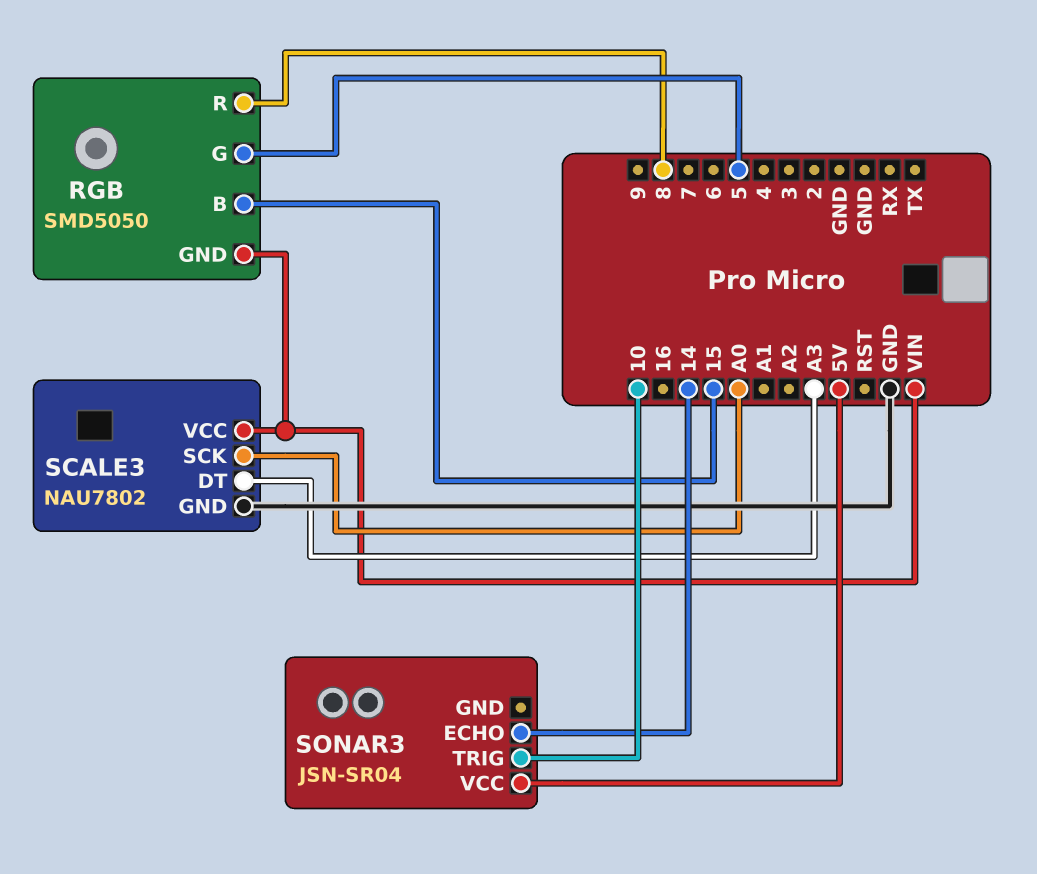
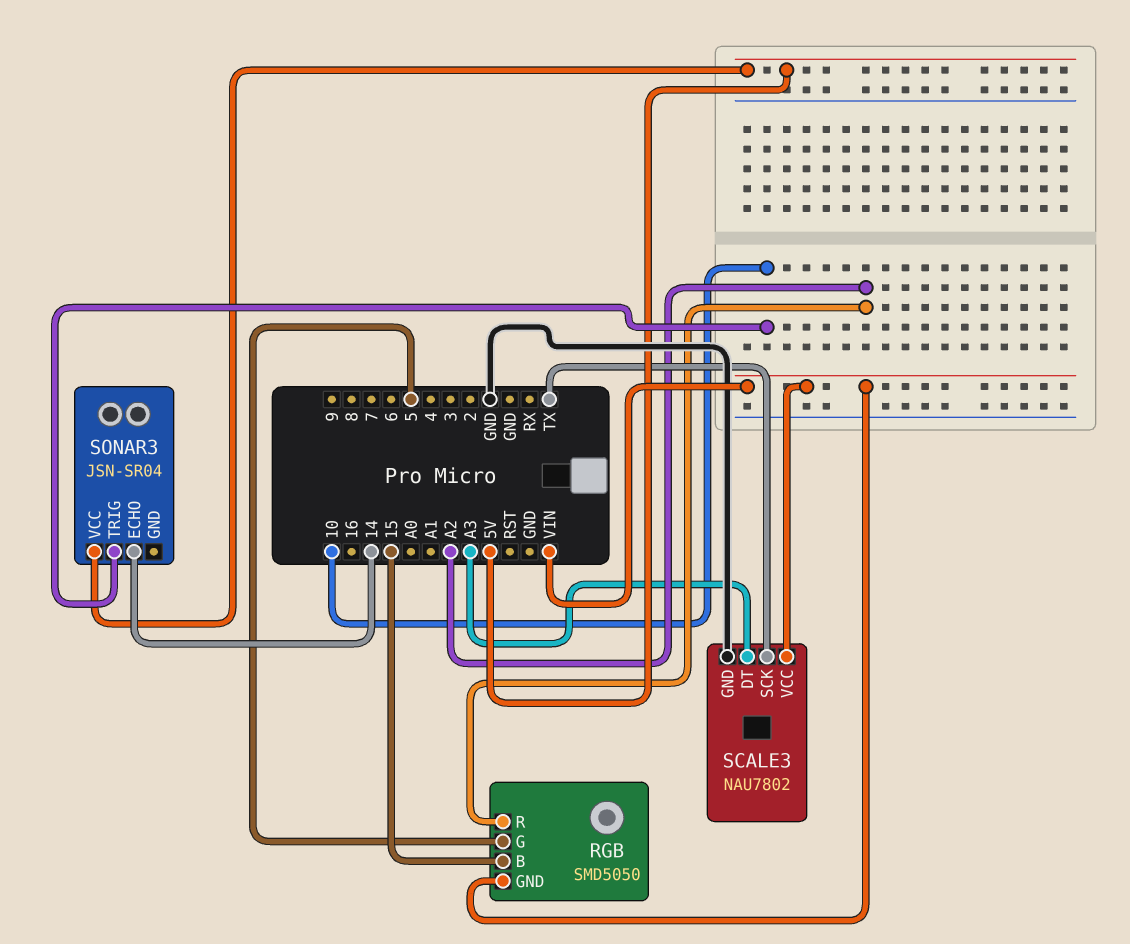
RGB pin R: 8 -> A2
SCALE3 pin SCK: A0 -> TX

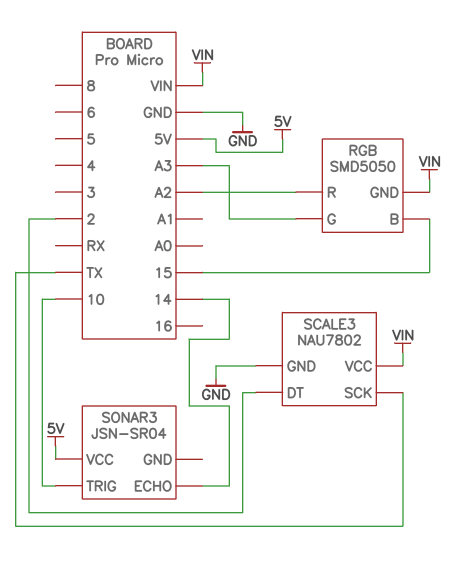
RGB pin G: 5 -> A3
SCALE3 pin DT: A3 -> 2

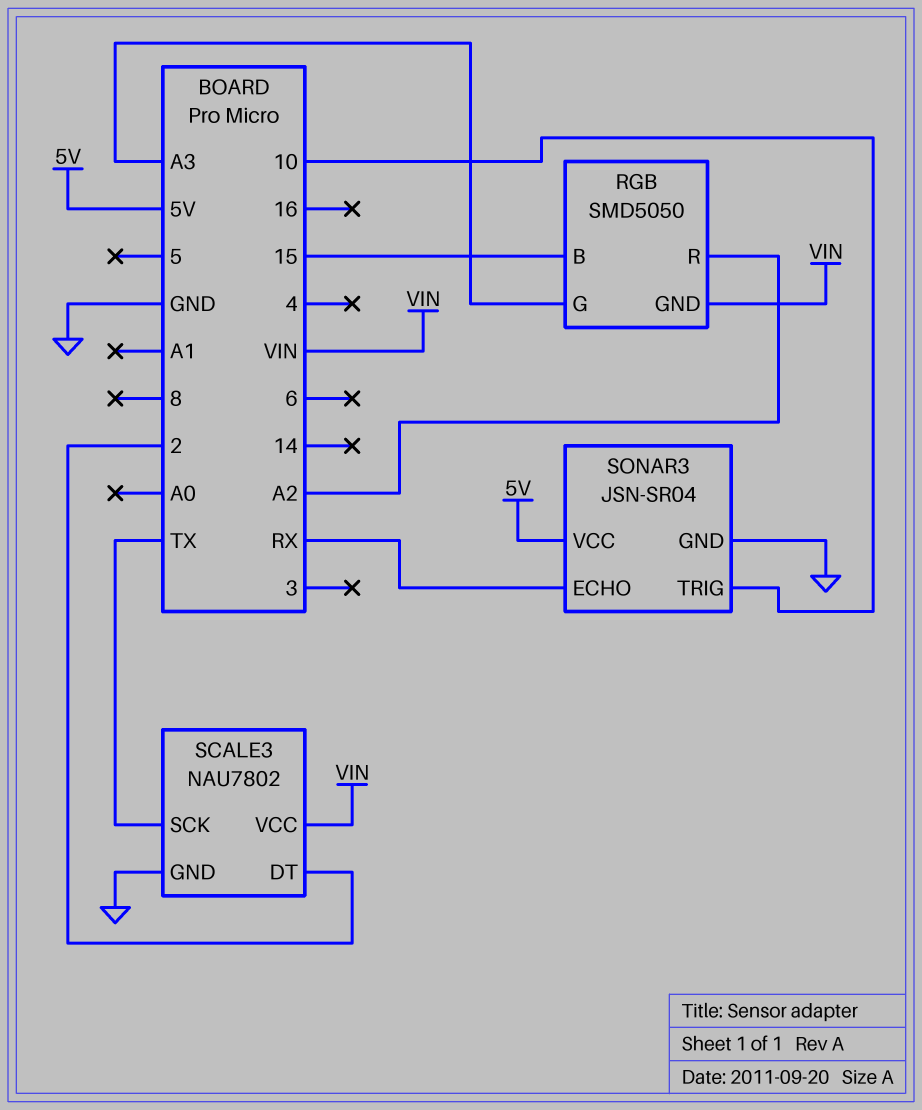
SONAR3 pin ECHO: 14 -> RX
SONAR3 pin GND: none -> GND

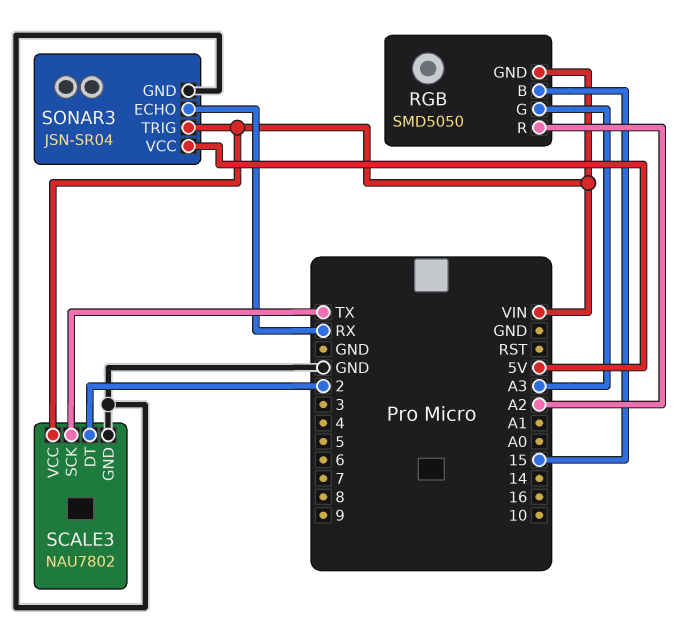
SONAR3 pin TRIG: 10 -> VIN

